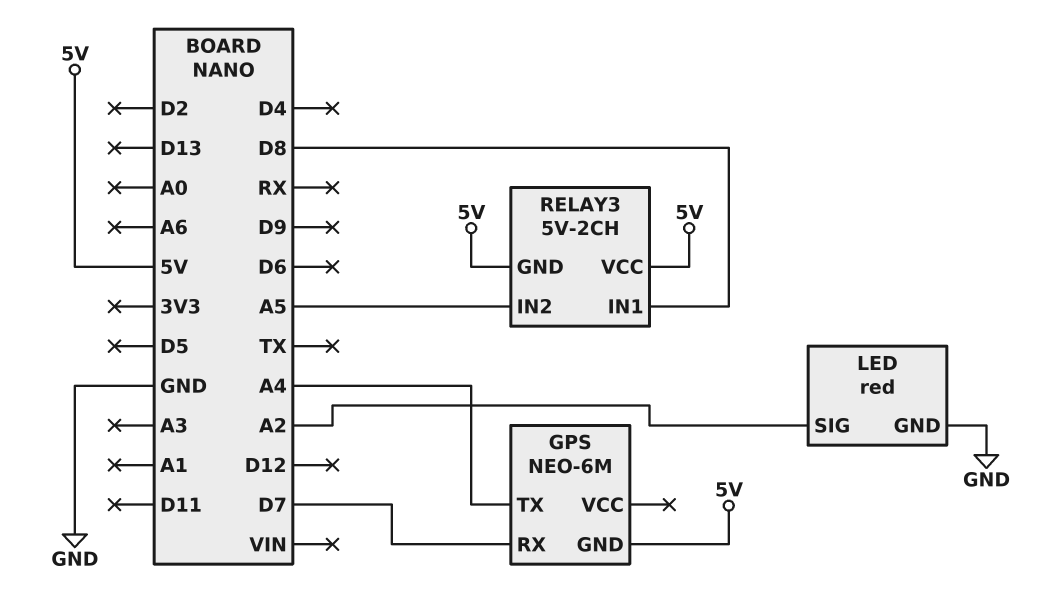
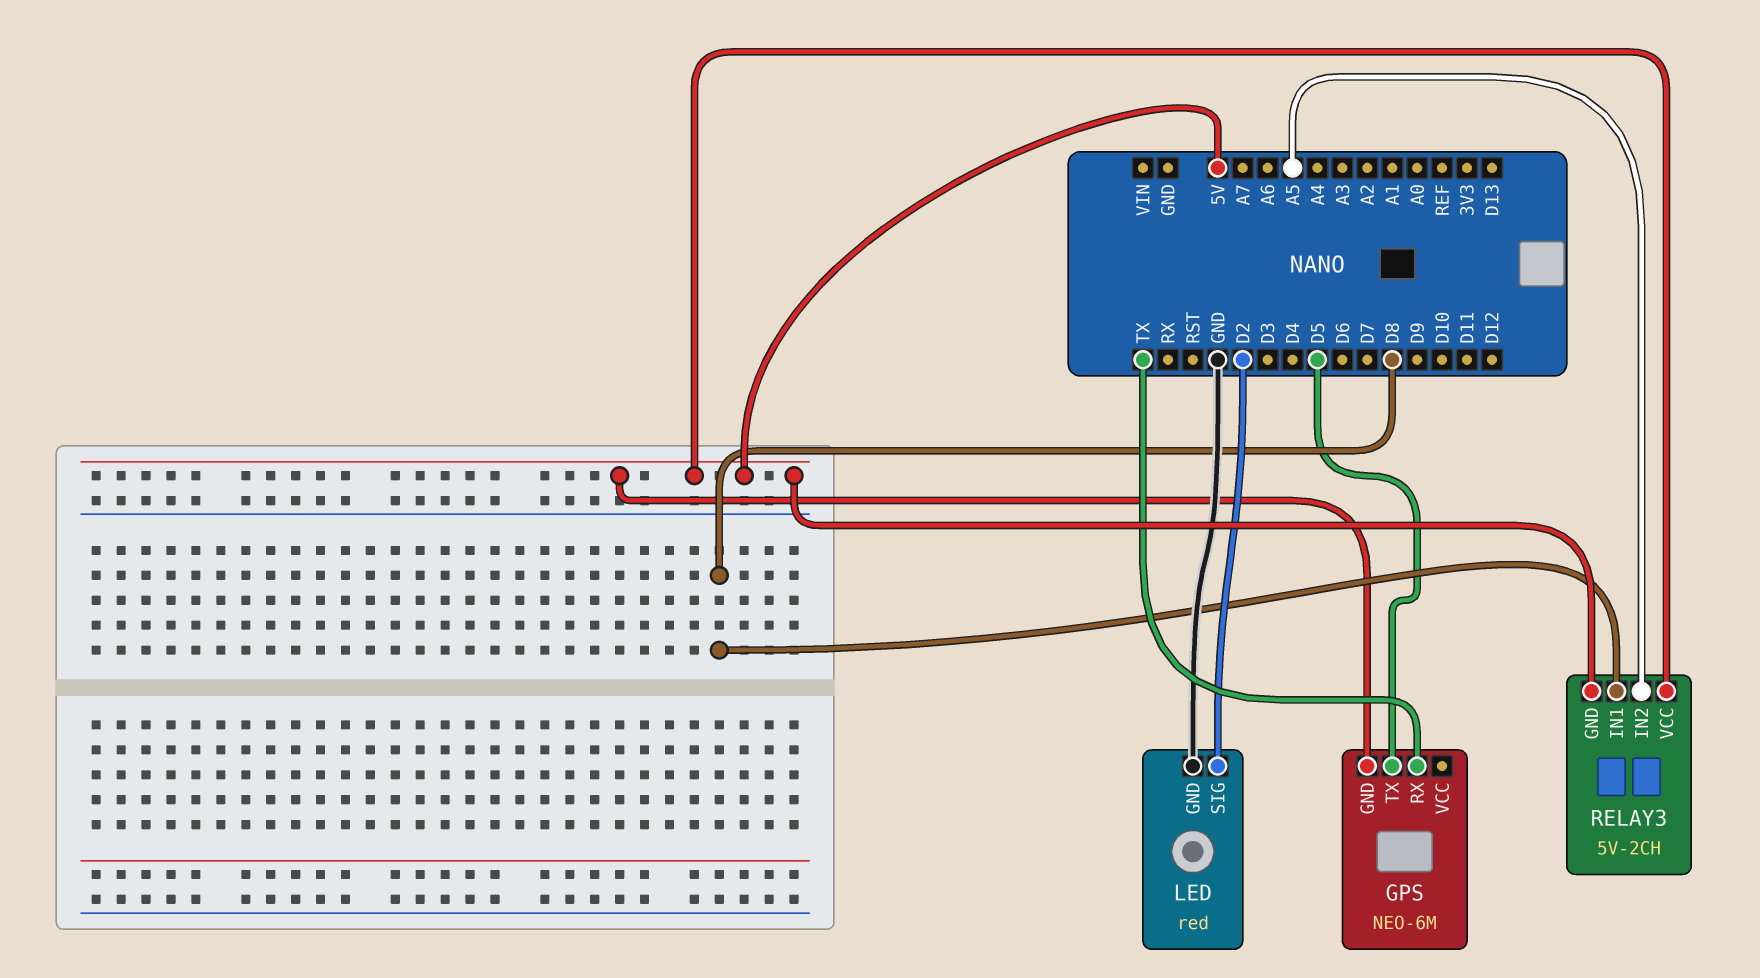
GPS pin RX: D7 -> TX
GPS pin TX: A4 -> D5
LED pin SIG: A2 -> D2

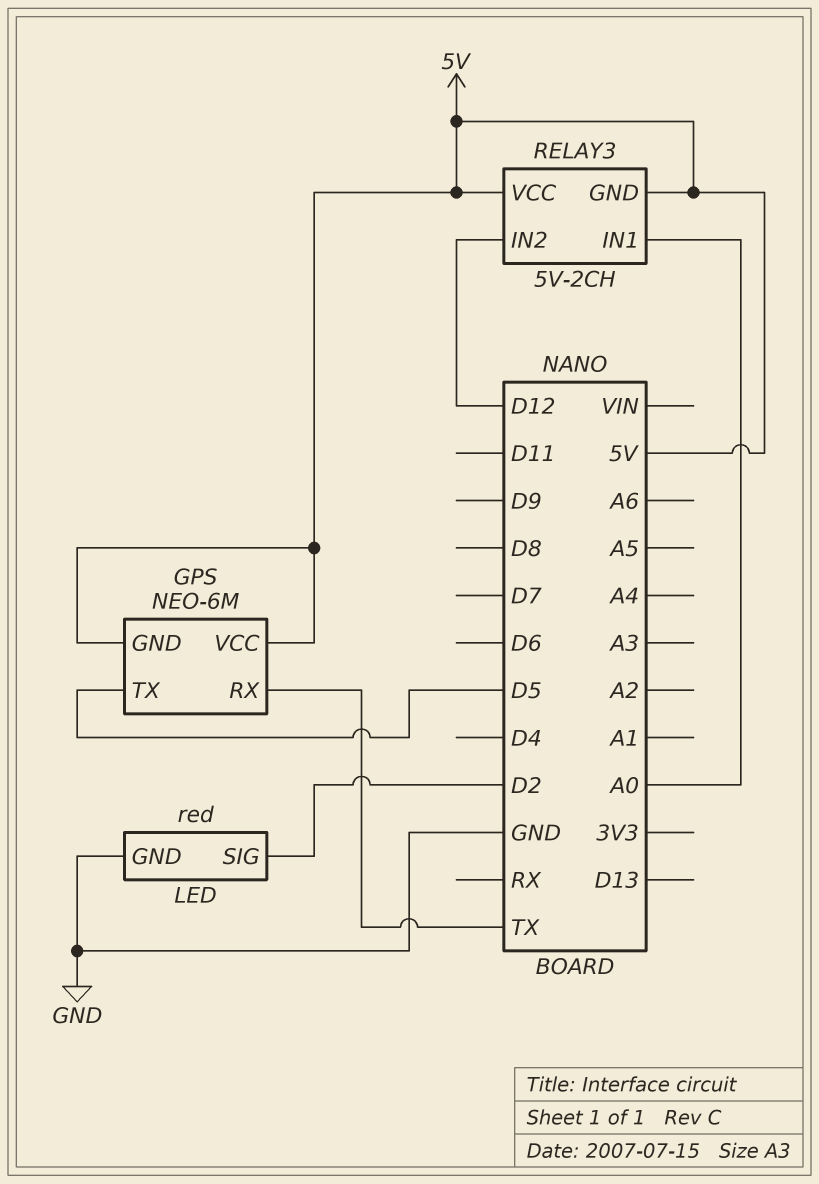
GPS pin VCC: none -> 5V
RELAY3 pin IN1: D8 -> A0
RELAY3 pin IN2: A5 -> D12

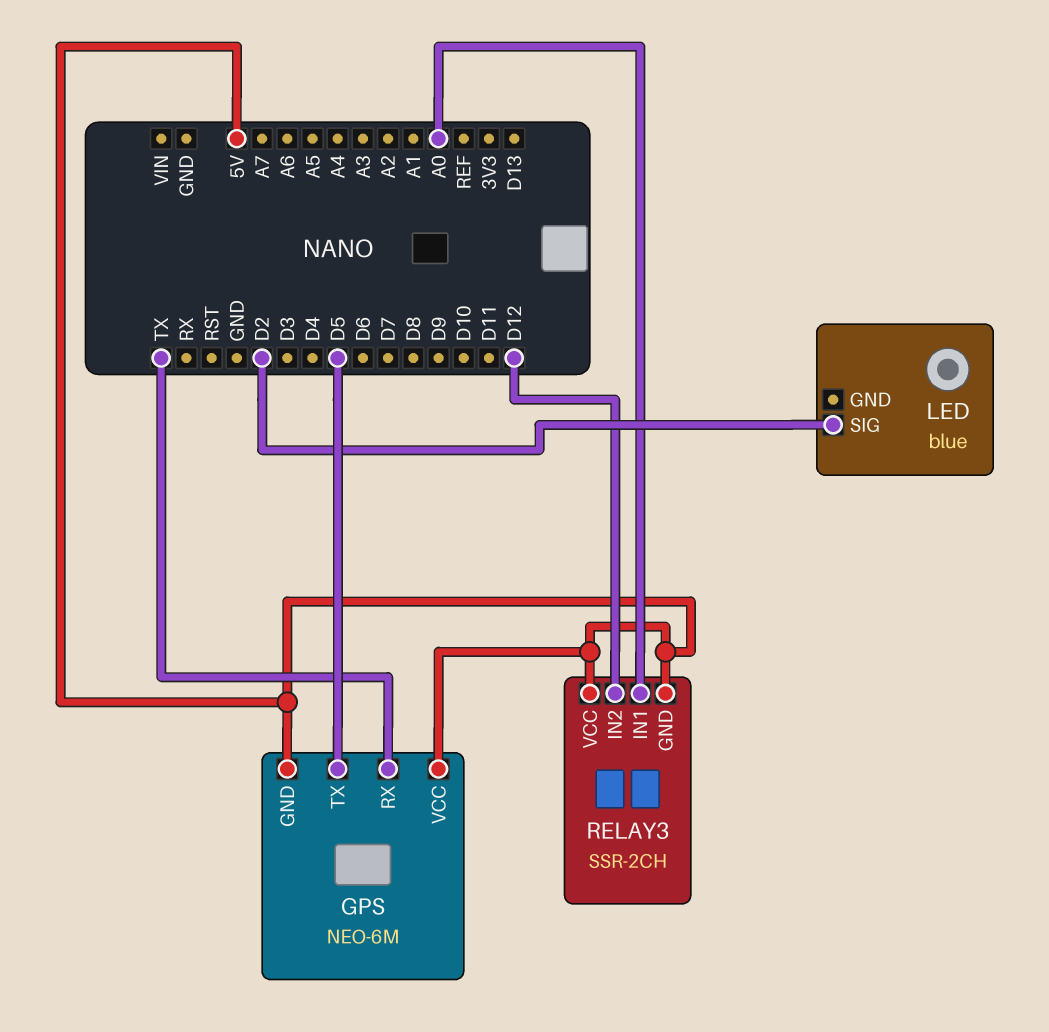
LED: red -> blue
LED pin GND: GND -> none
RELAY3: 5V-2CH -> SSR-2CH

